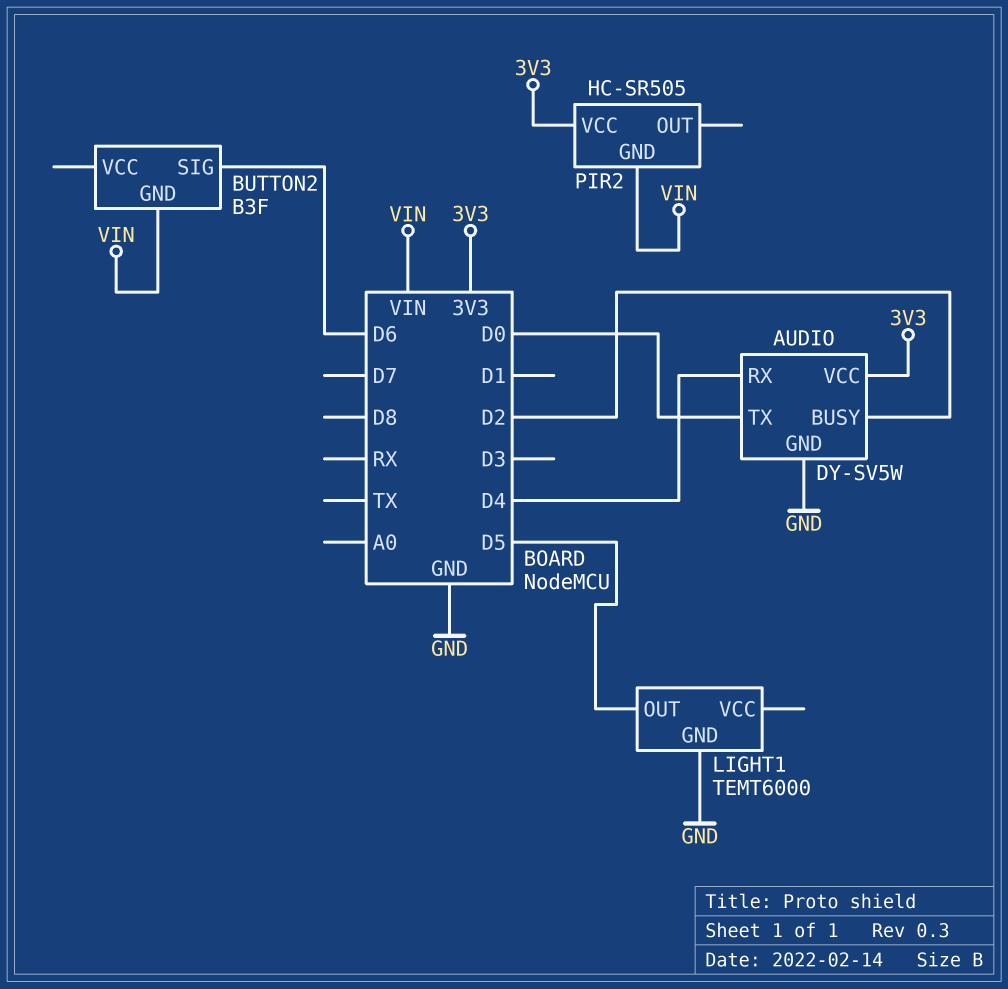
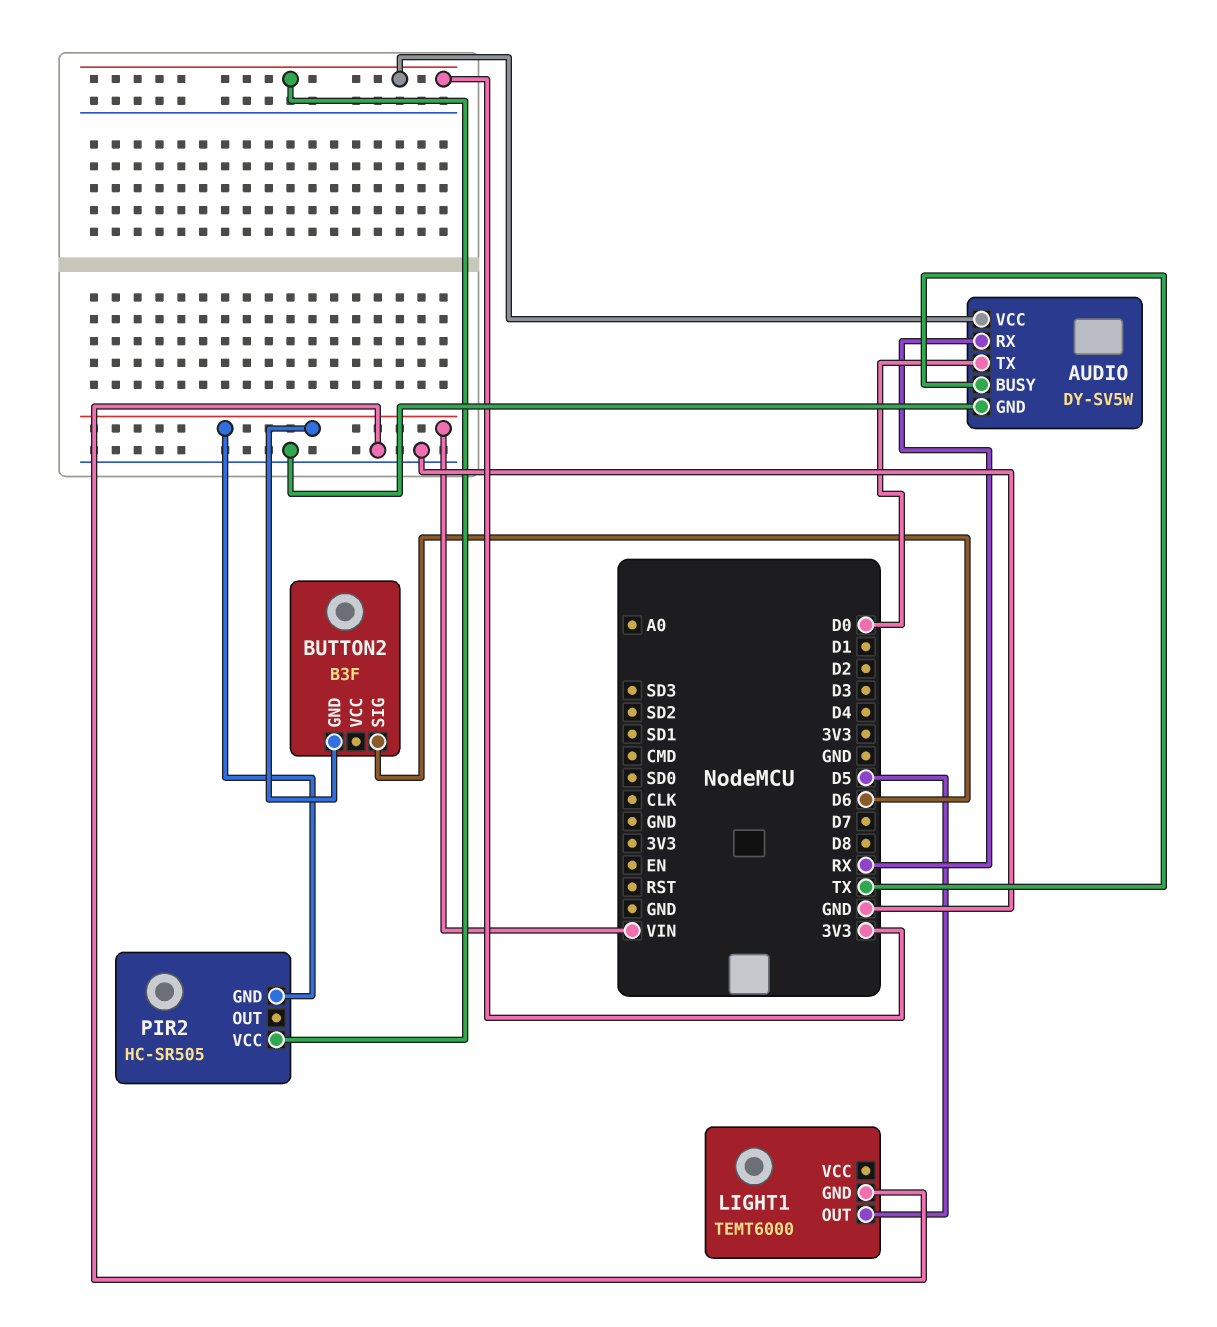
AUDIO pin BUSY: D2 -> TX
AUDIO pin RX: D4 -> RX

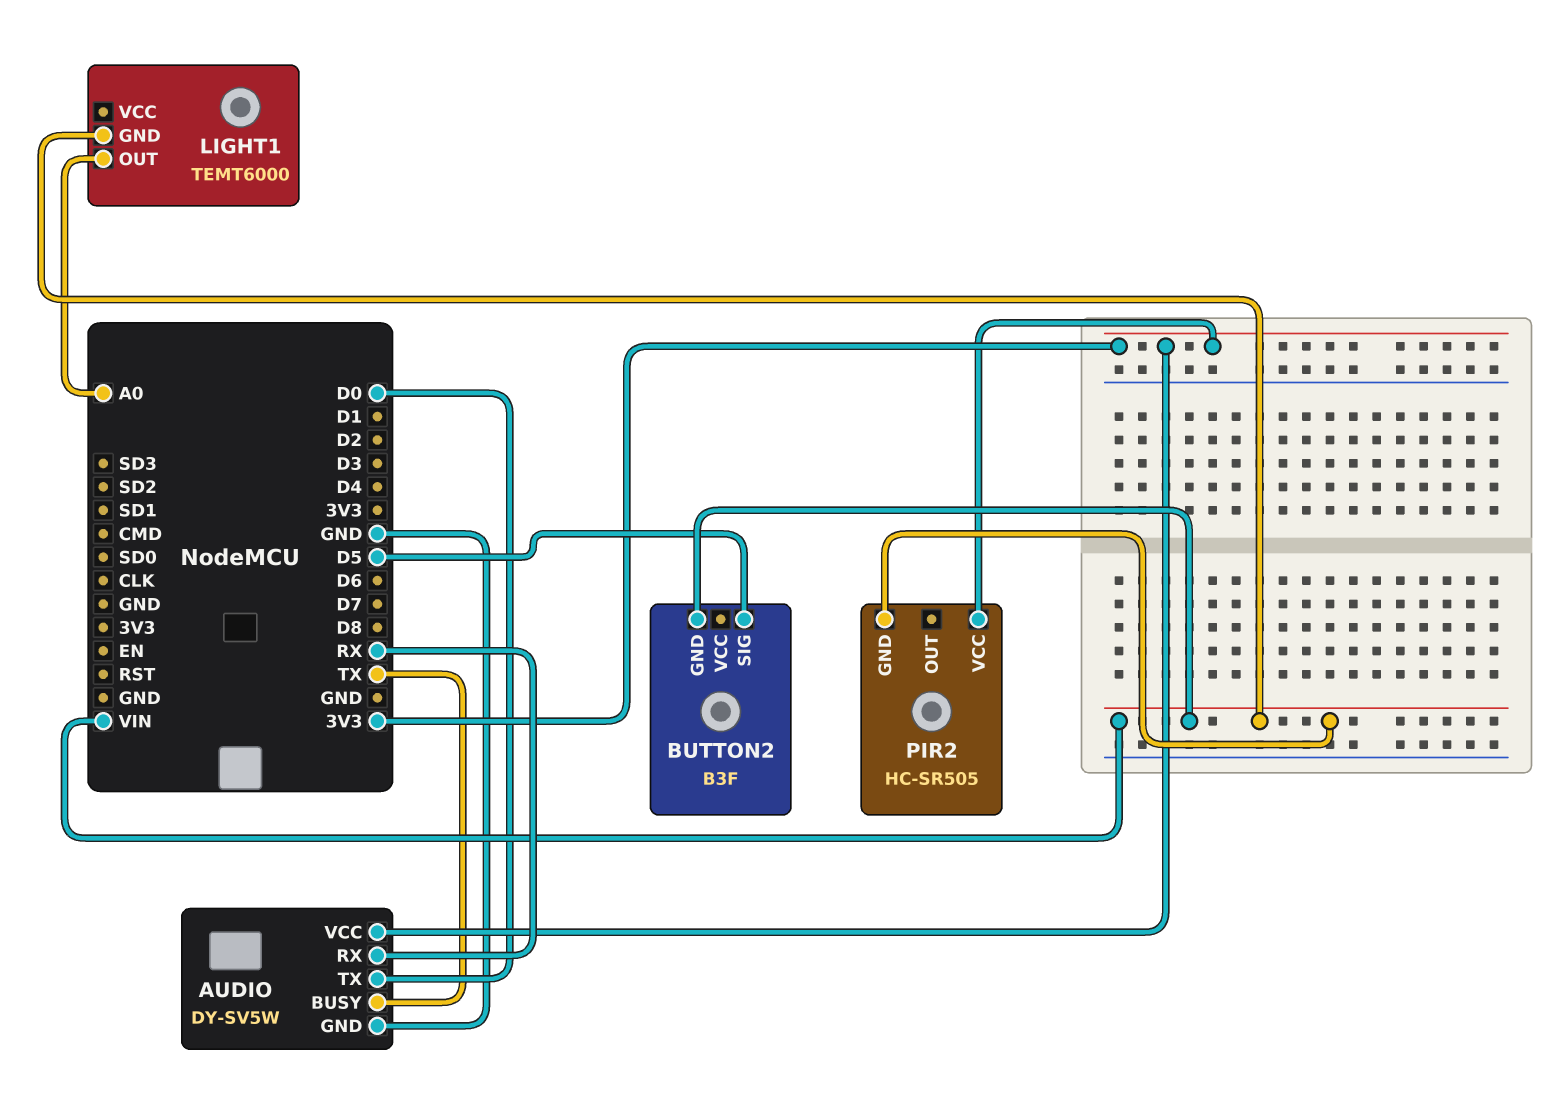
BUTTON2 pin SIG: D6 -> D5
LIGHT1 pin GND: GND -> VIN
LIGHT1 pin OUT: D5 -> A0

